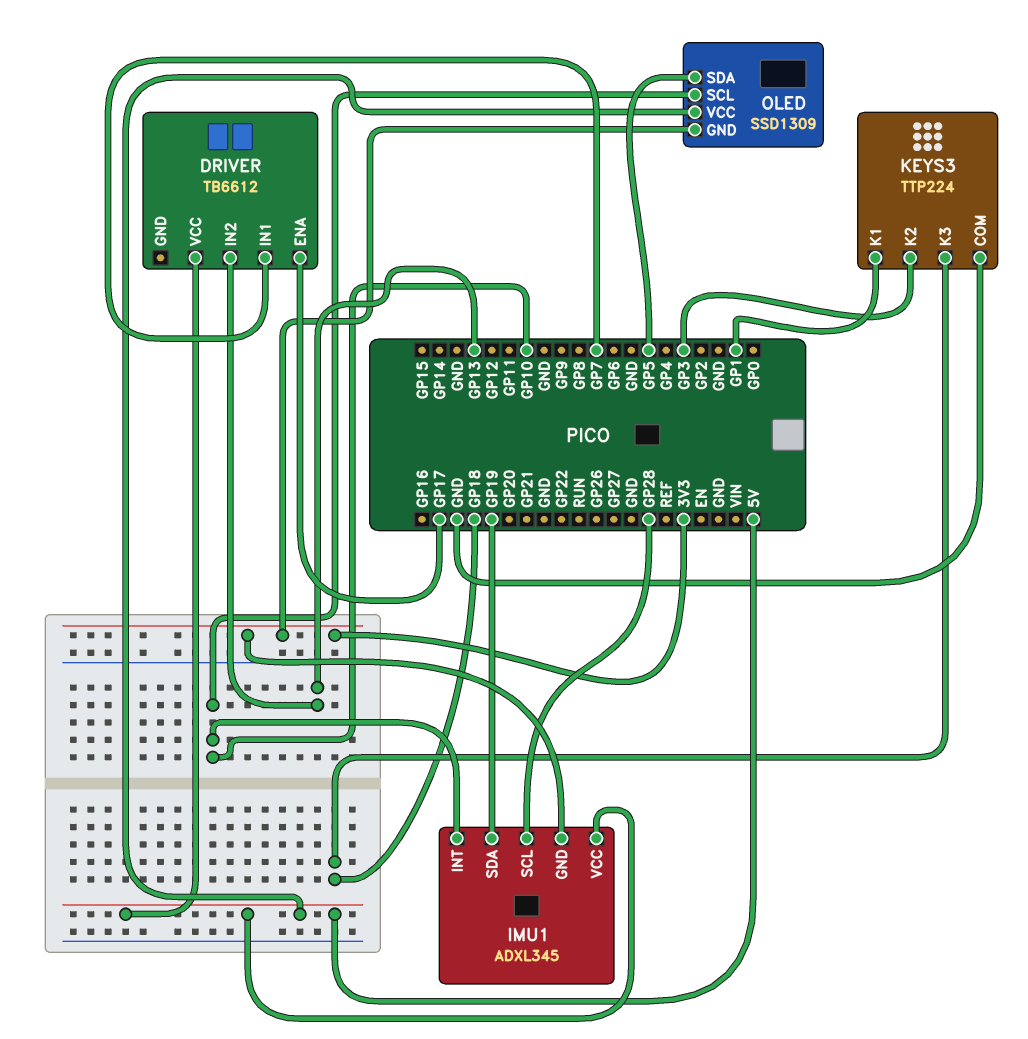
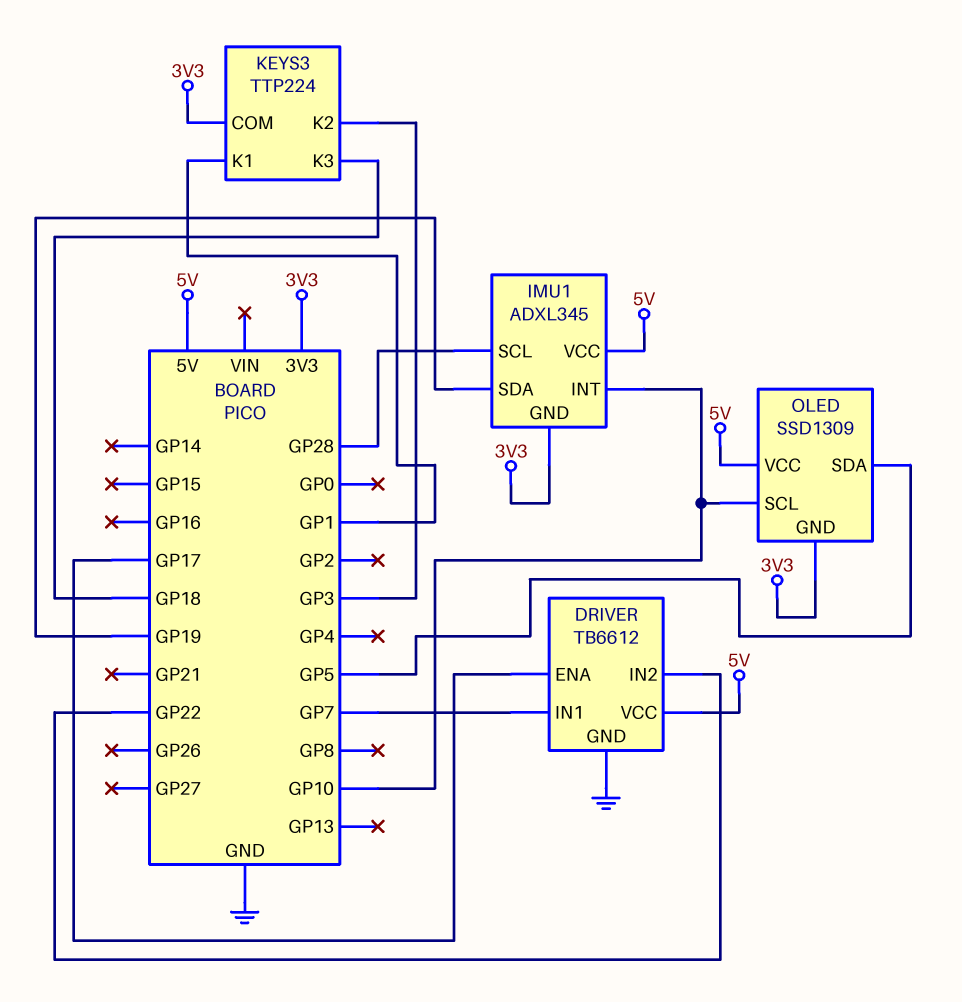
DRIVER pin GND: none -> GND
DRIVER pin IN2: GP13 -> GP22
KEYS3 pin COM: GND -> 3V3

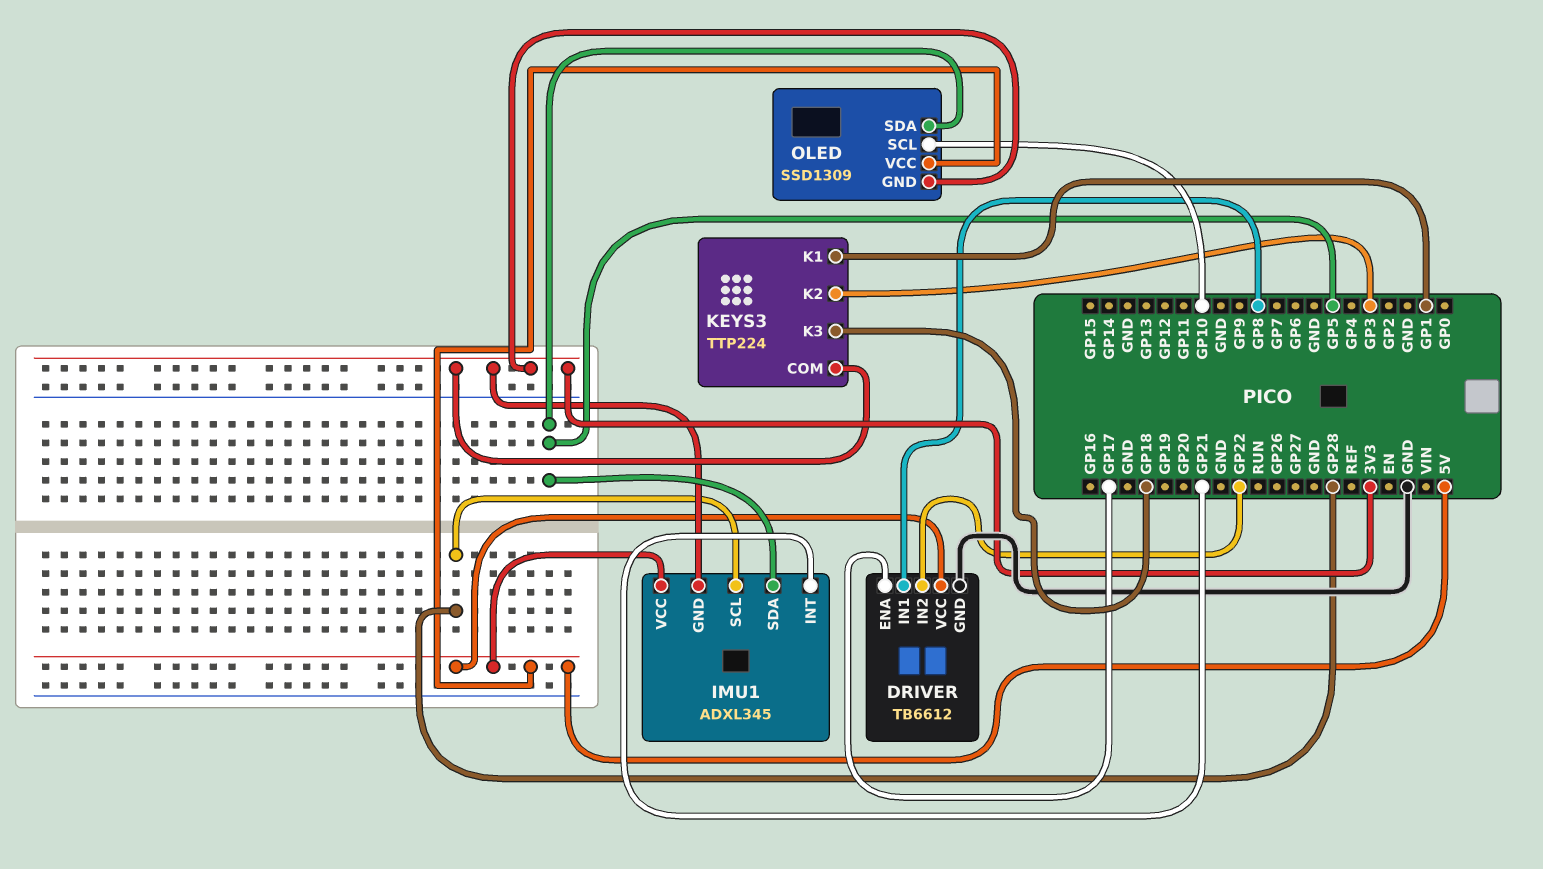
DRIVER pin IN1: GP7 -> GP8
IMU1 pin INT: GP10 -> GP21
IMU1 pin SDA: GP19 -> GP5

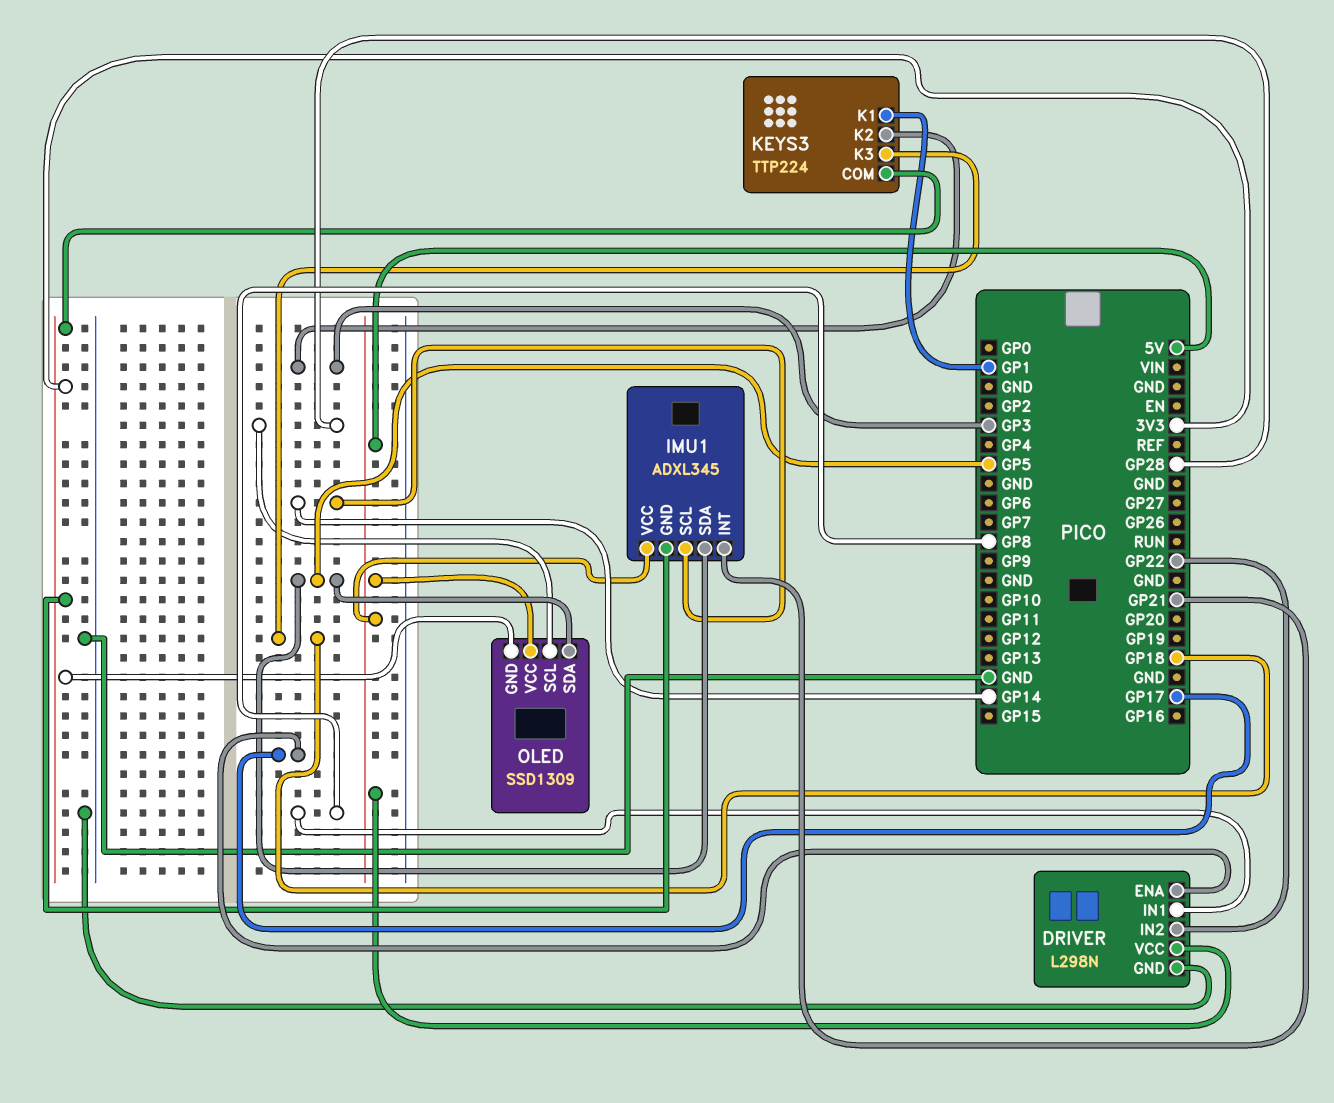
DRIVER: TB6612 -> L298N
IMU1 pin SCL: GP28 -> GP14
OLED pin SCL: GP10 -> GP28

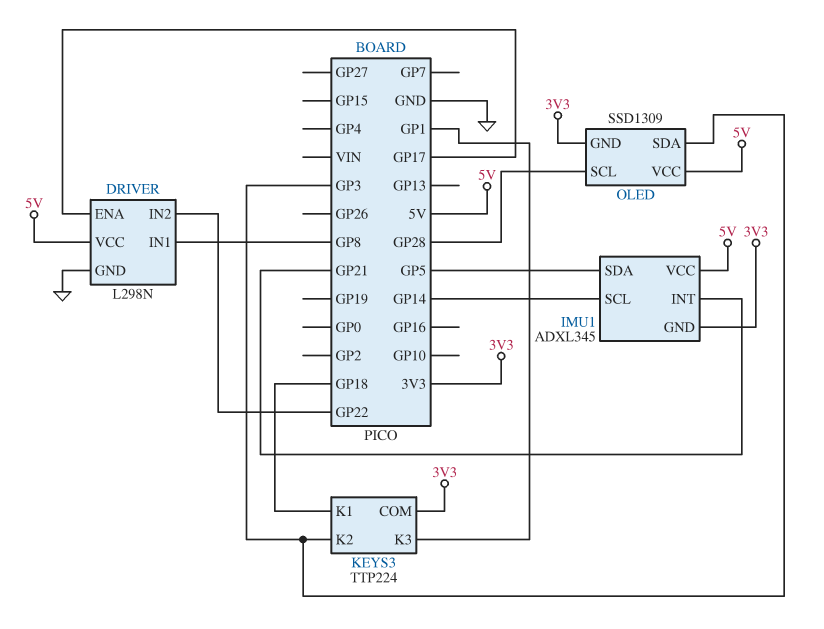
KEYS3 pin K1: GP1 -> GP18
KEYS3 pin K3: GP18 -> GP1
OLED pin SDA: GP5 -> GP3

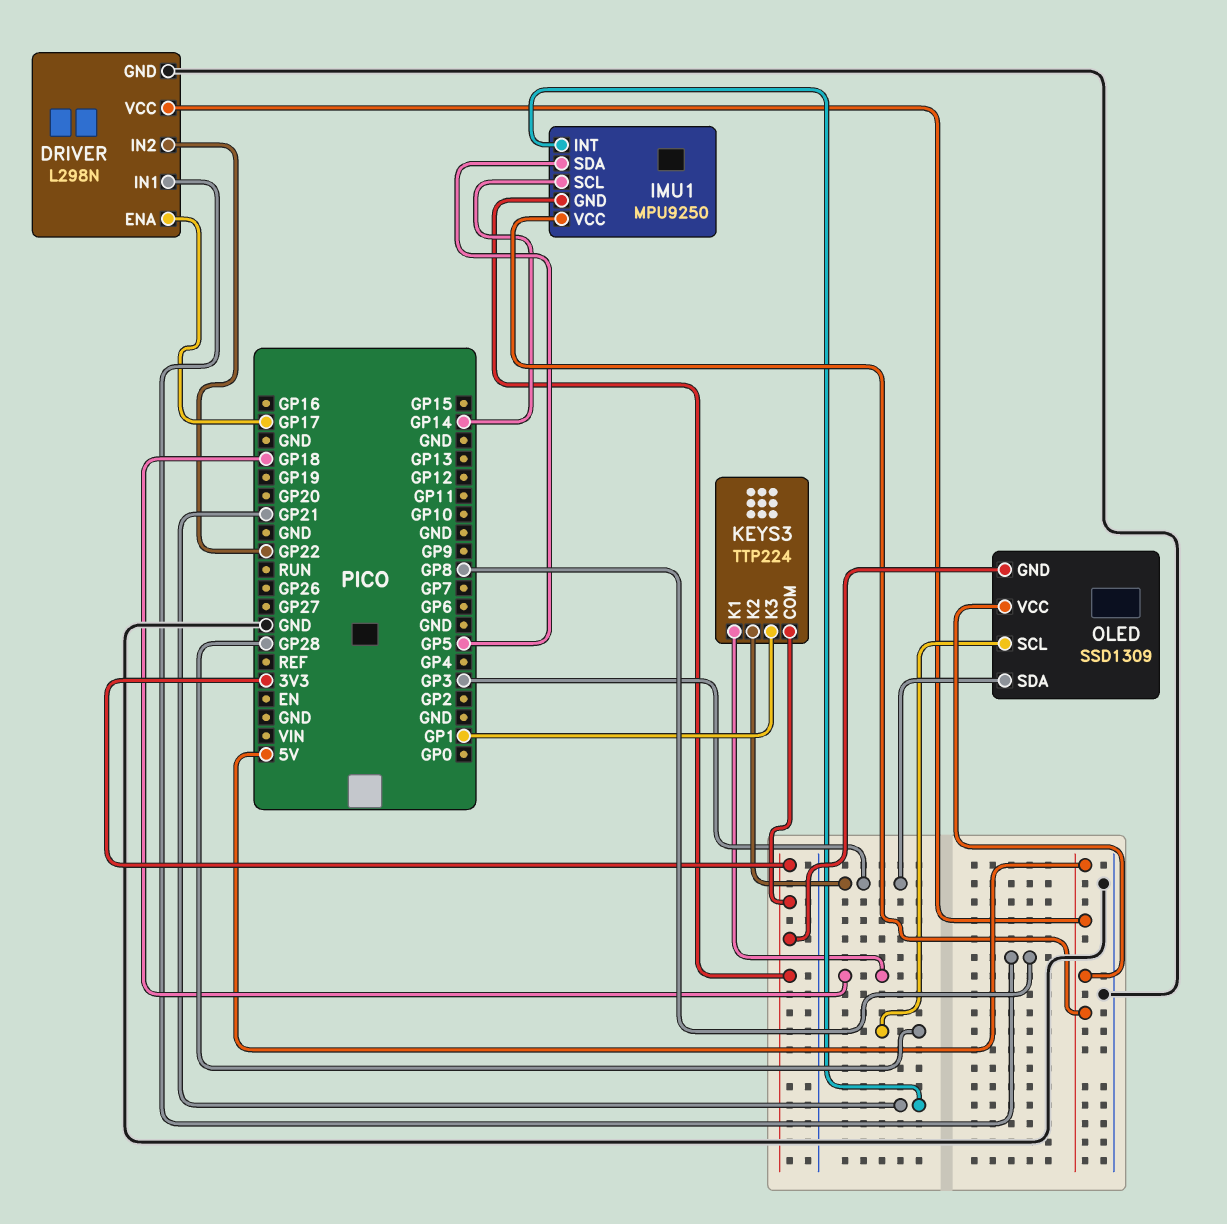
IMU1: ADXL345 -> MPU9250

